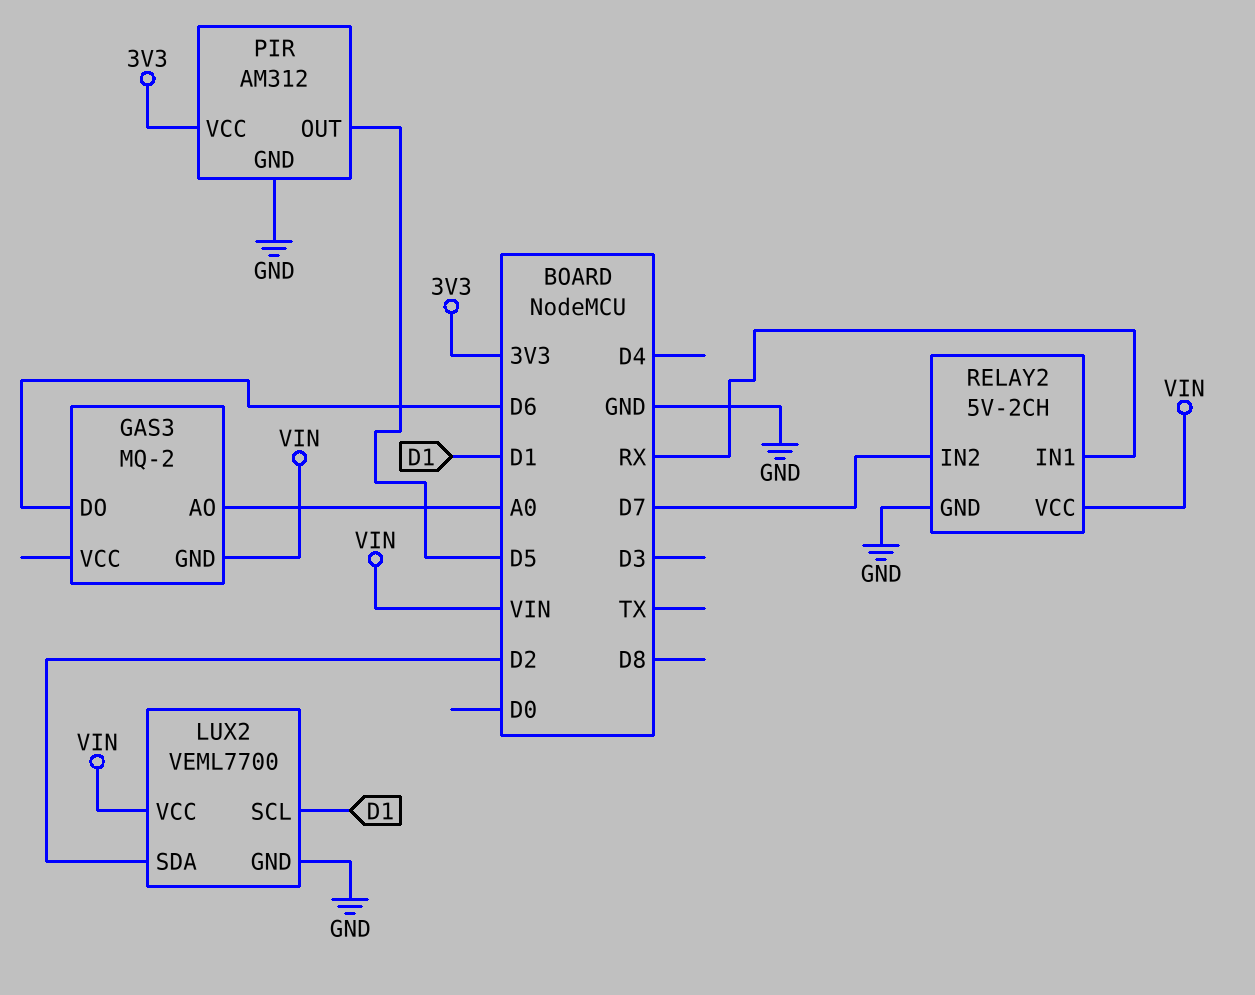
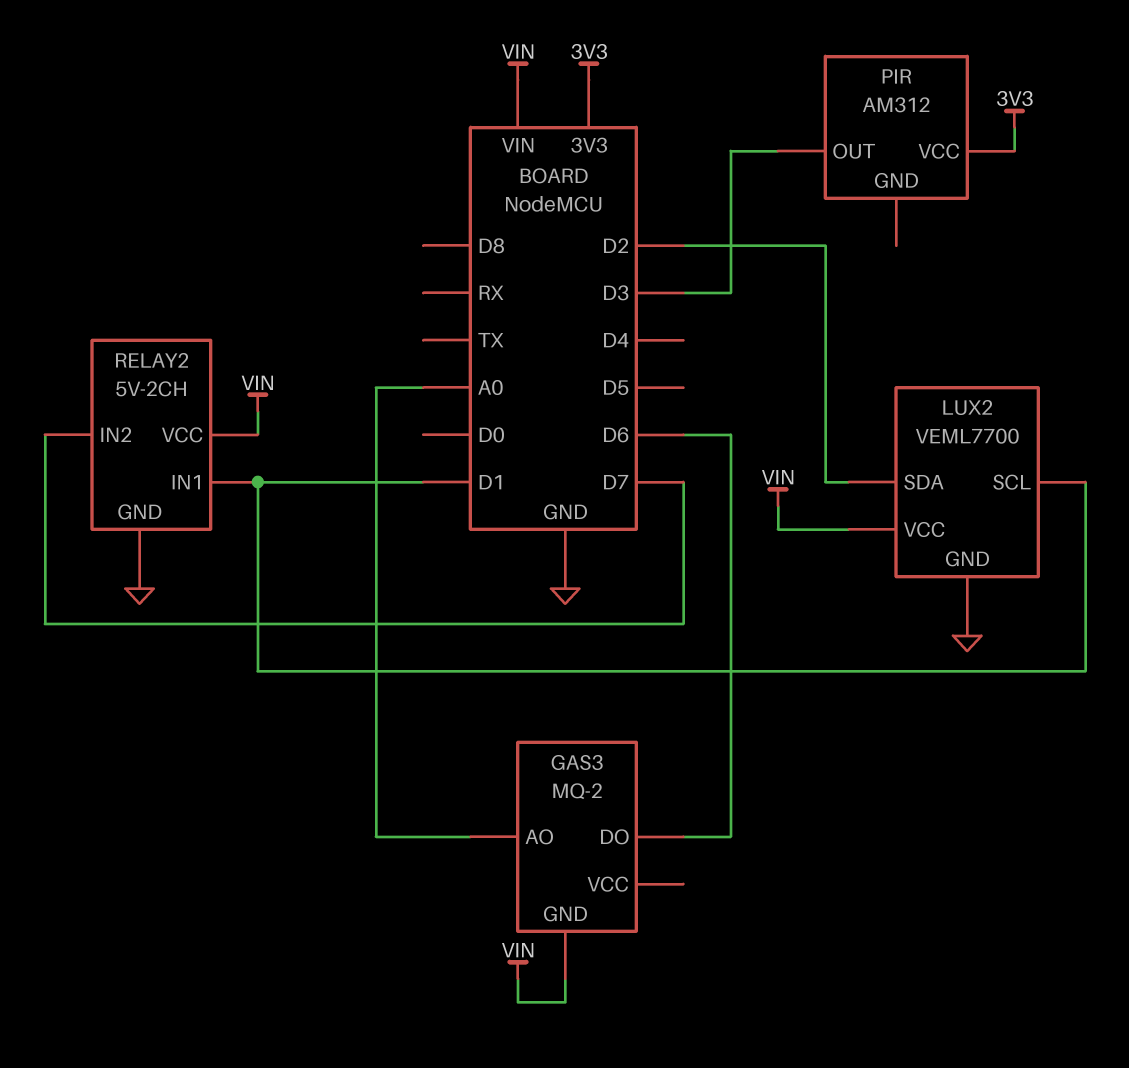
PIR pin GND: GND -> none
PIR pin OUT: D5 -> D3
RELAY2 pin IN1: RX -> D1

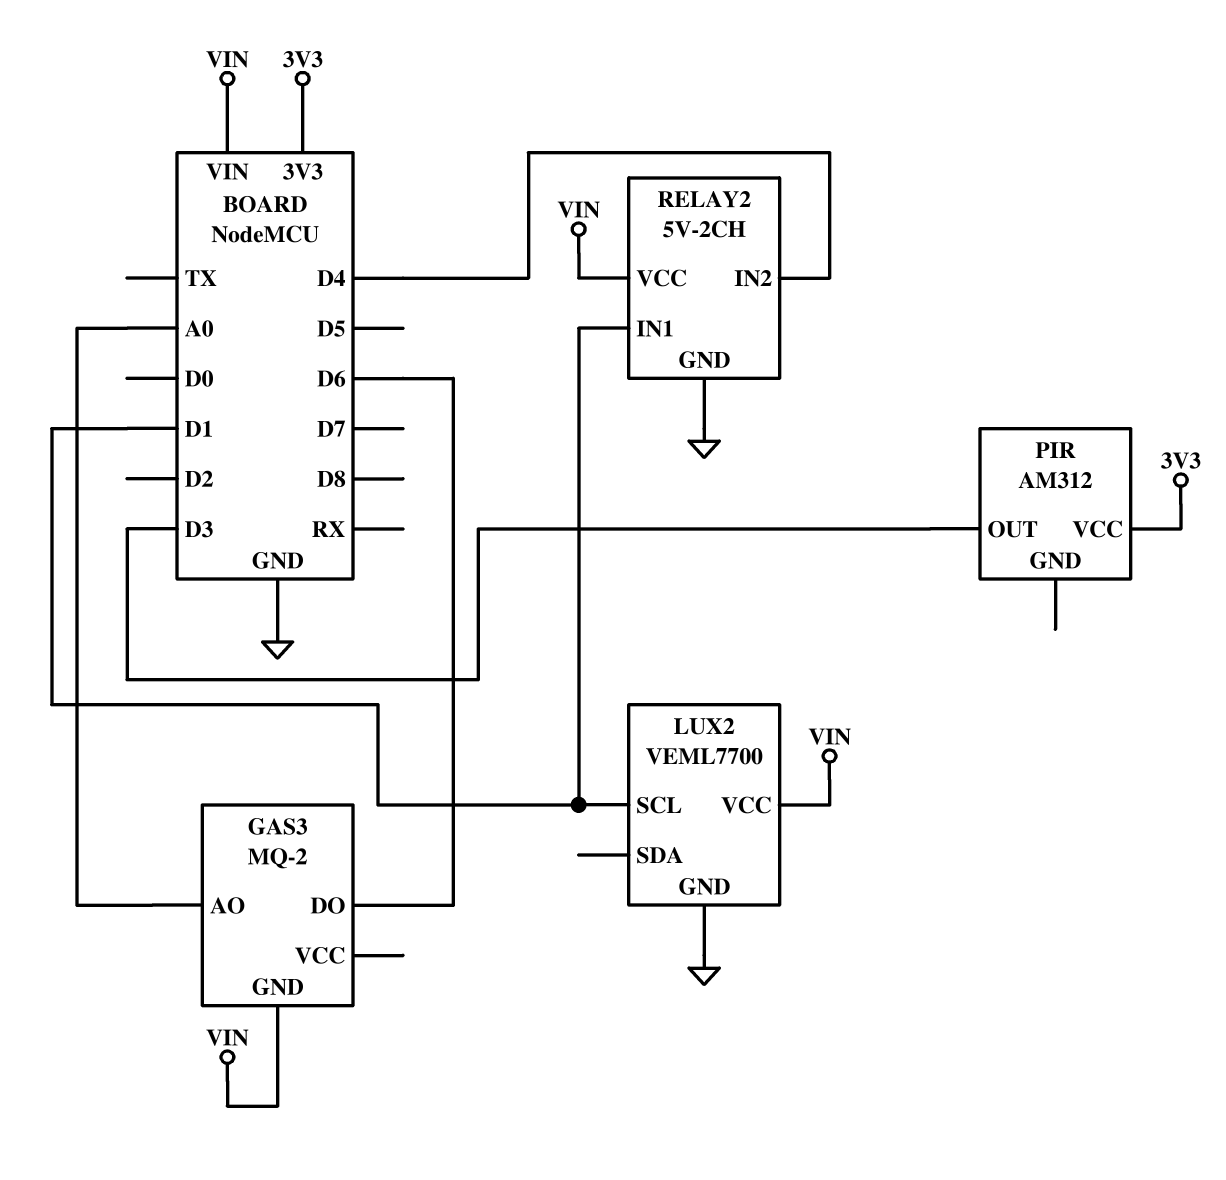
LUX2 pin SDA: D2 -> none
RELAY2 pin IN2: D7 -> D4

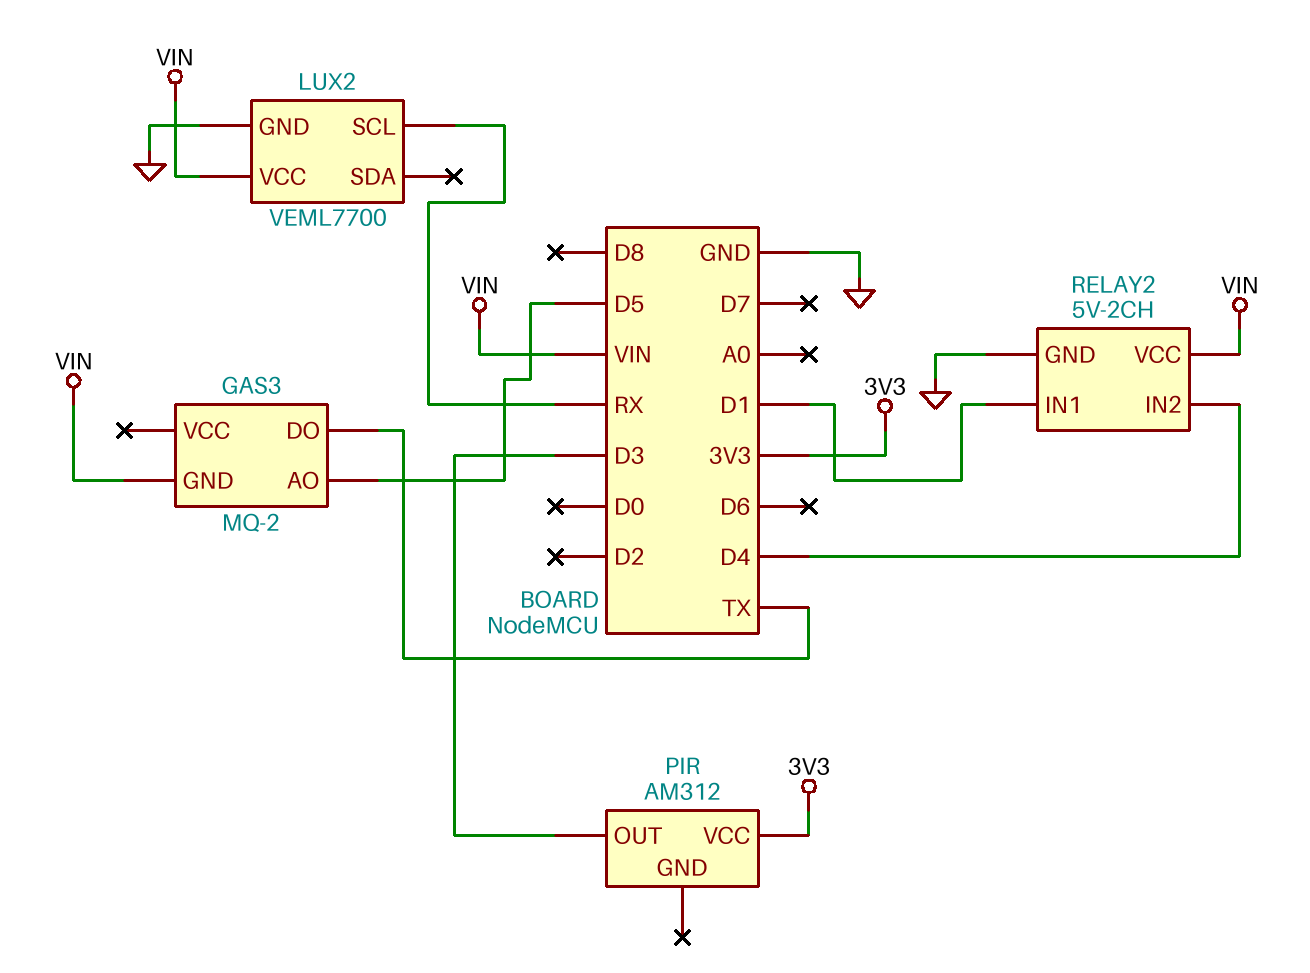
GAS3 pin AO: A0 -> D5
GAS3 pin DO: D6 -> TX
LUX2 pin SCL: D1 -> RX

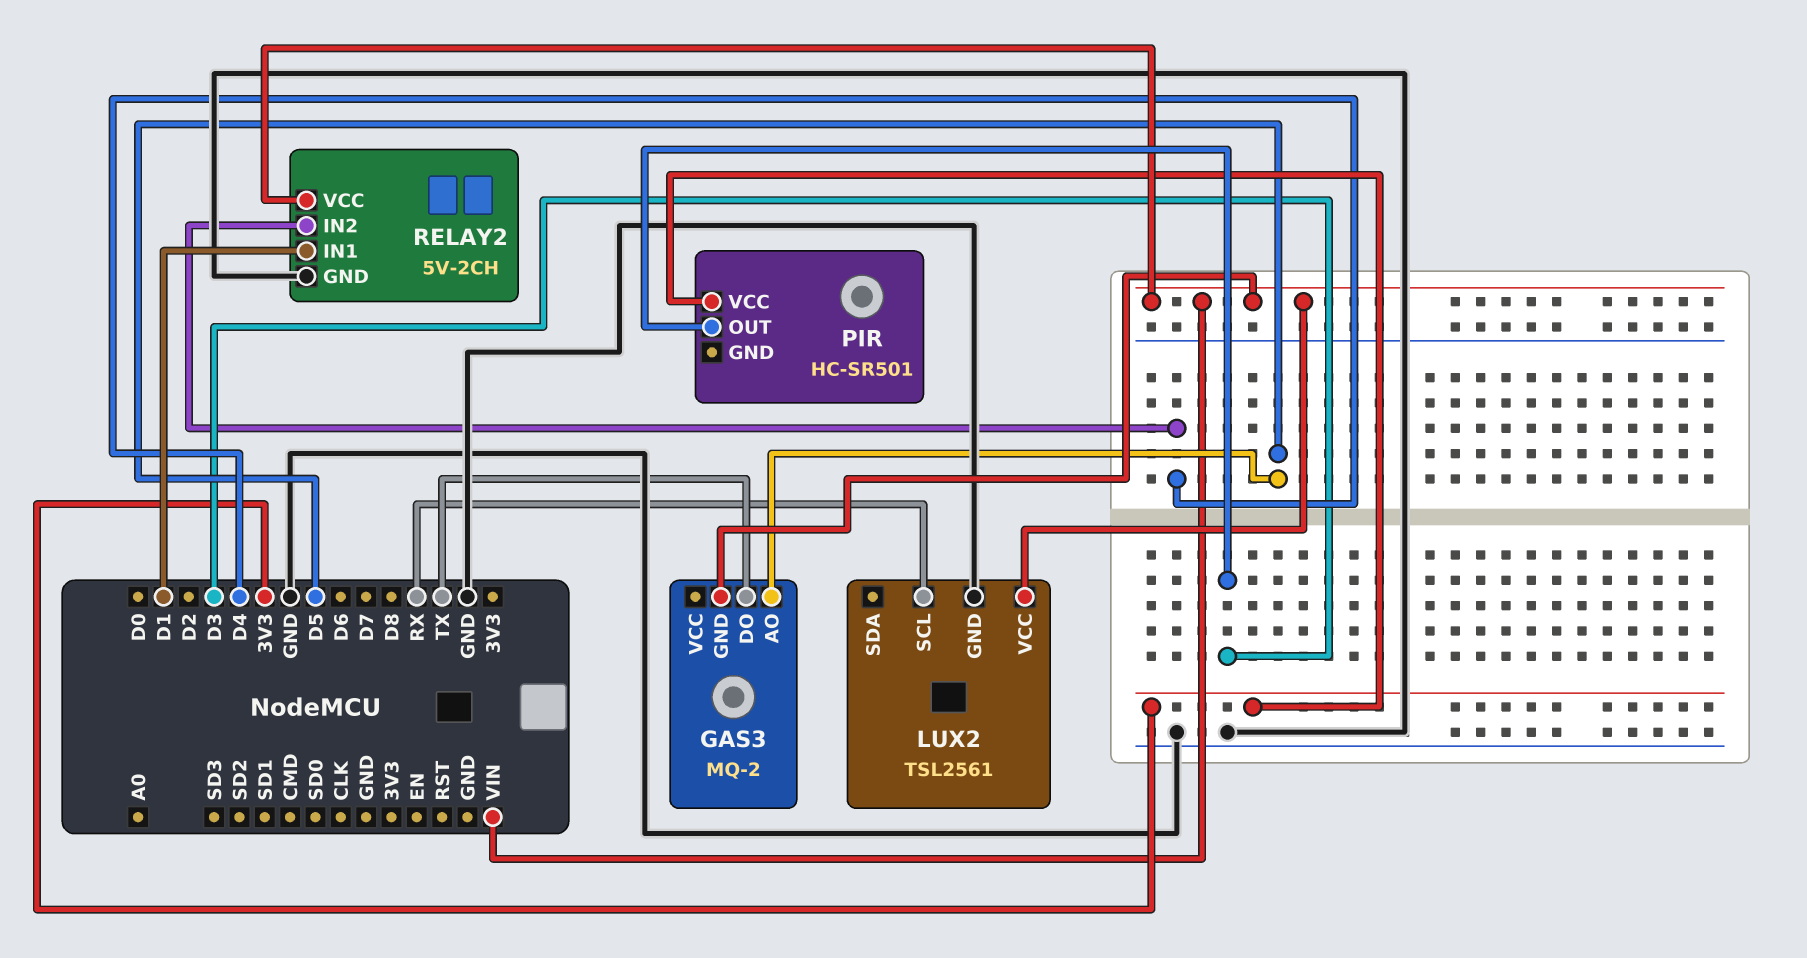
LUX2: VEML7700 -> TSL2561
PIR: AM312 -> HC-SR501

